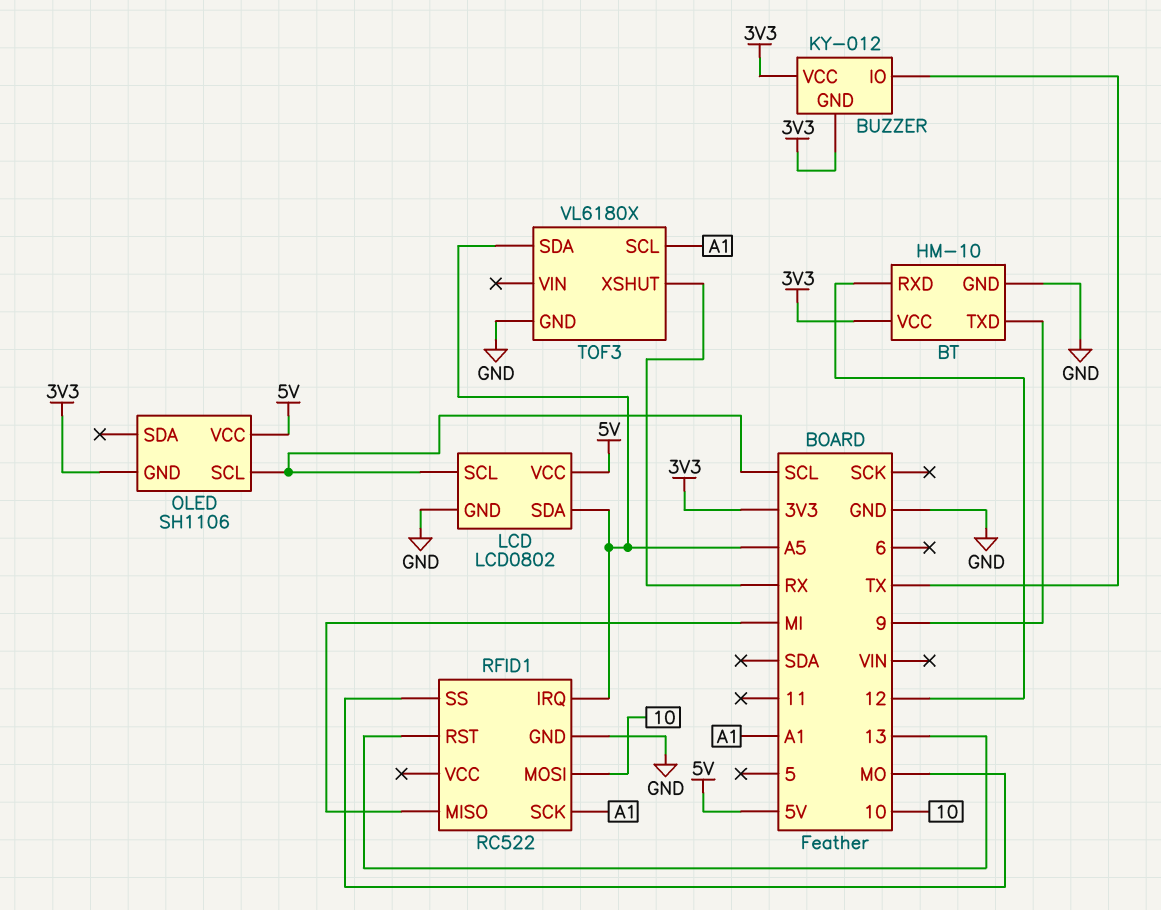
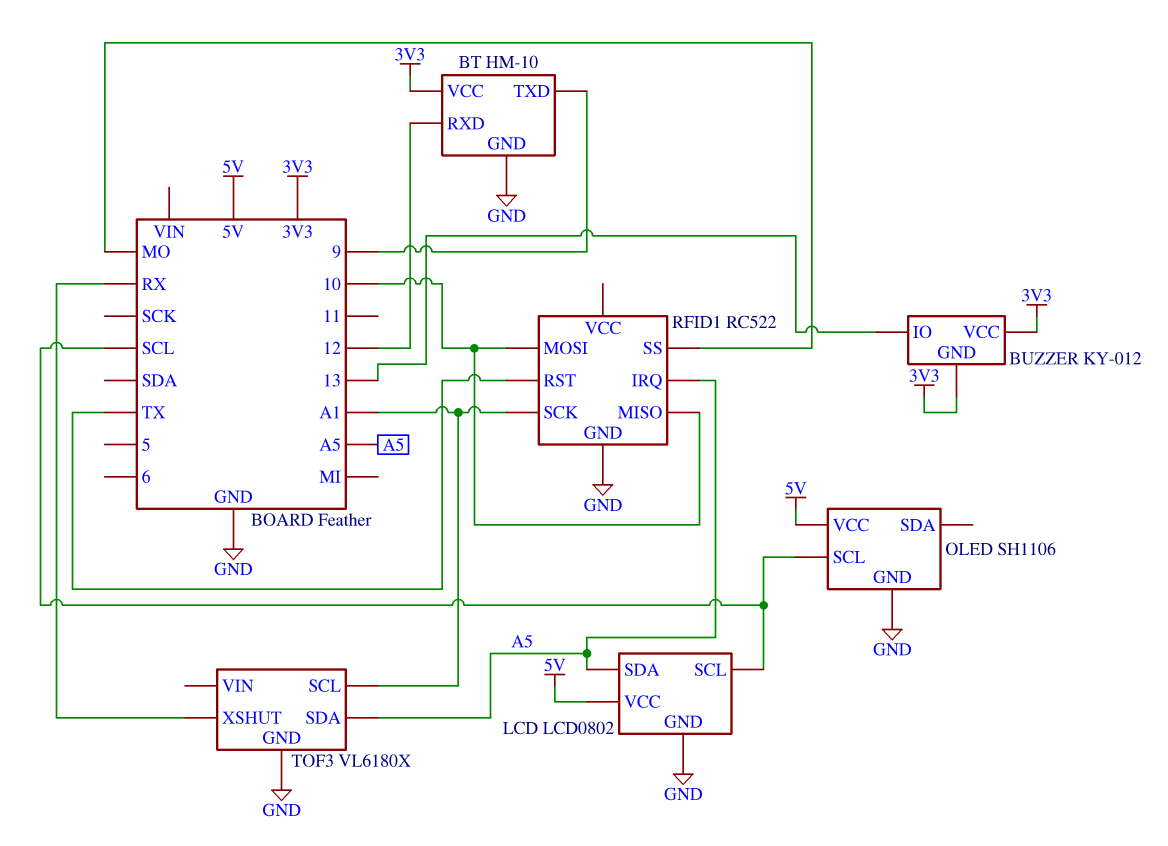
BUZZER pin IO: TX -> 13
OLED pin GND: 3V3 -> GND
RFID1 pin MISO: MI -> 10
RFID1 pin RST: 13 -> TX

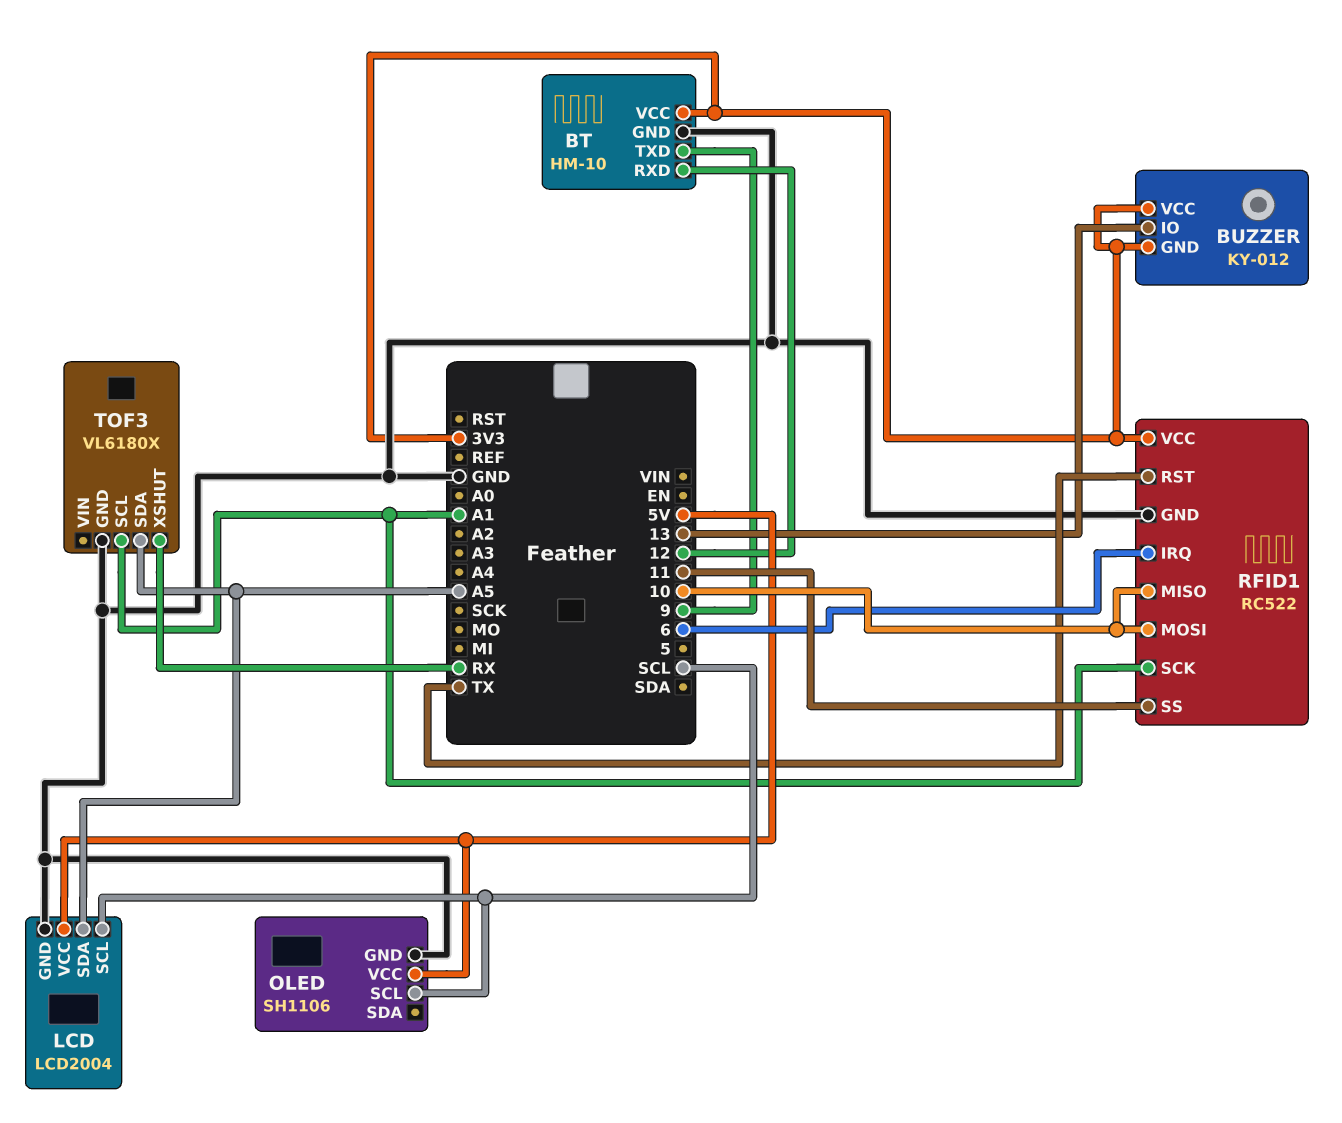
LCD: LCD0802 -> LCD2004
RFID1 pin IRQ: A5 -> 6
RFID1 pin SS: MO -> 11
RFID1 pin VCC: none -> 3V3

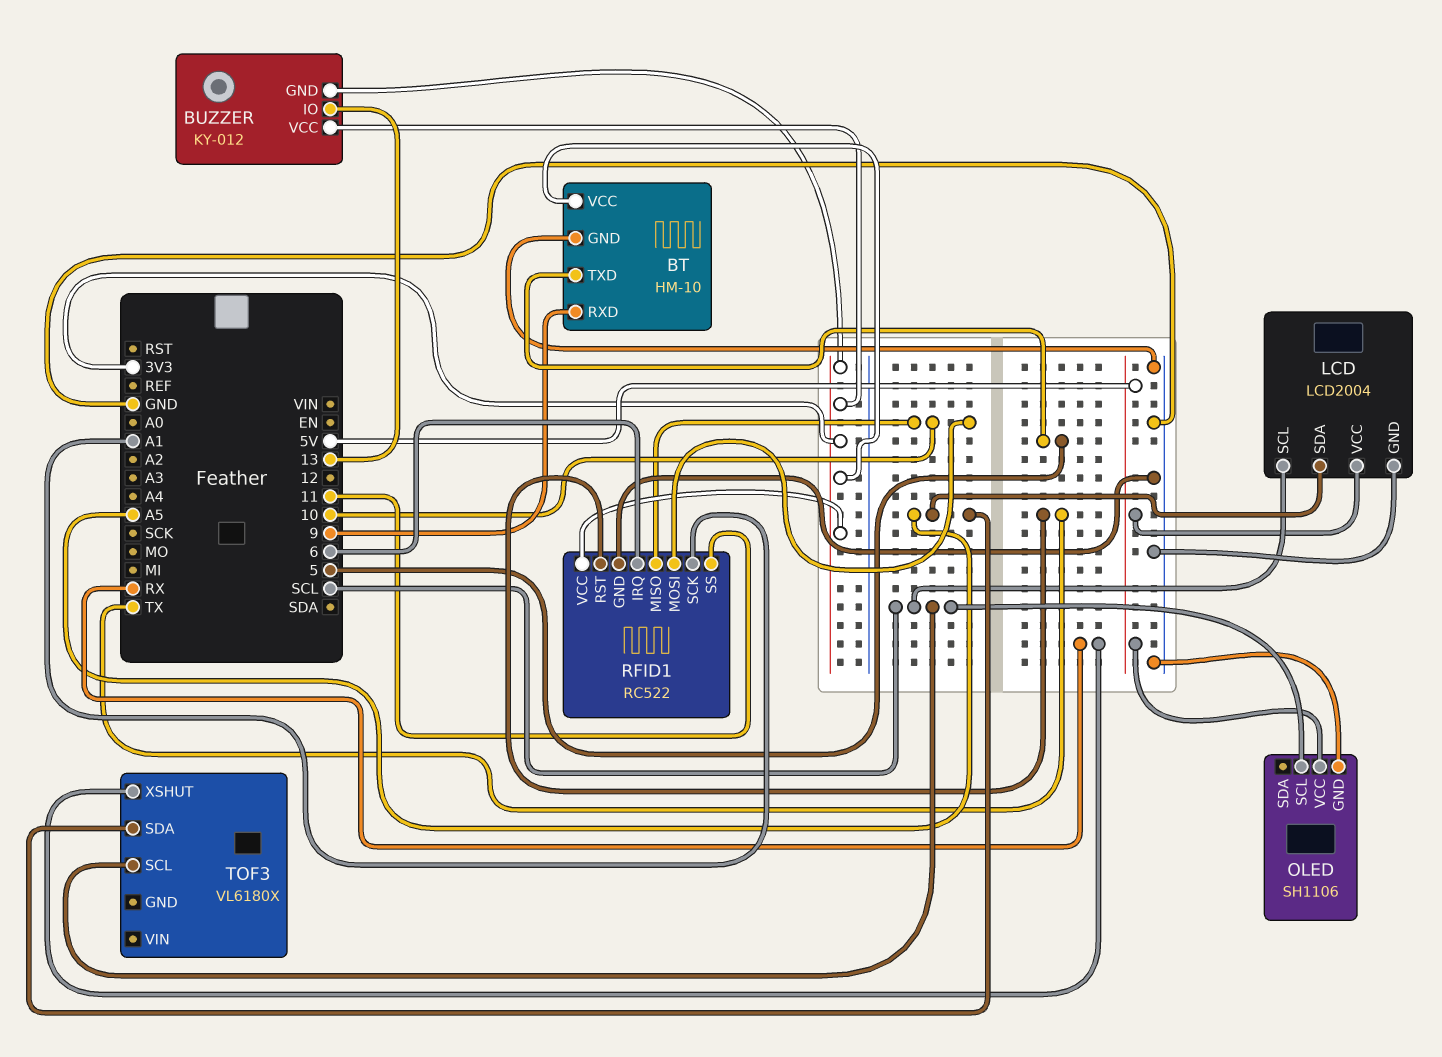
BT pin RXD: 12 -> 9
BT pin TXD: 9 -> 5
TOF3 pin GND: GND -> none
TOF3 pin SCL: A1 -> SCL

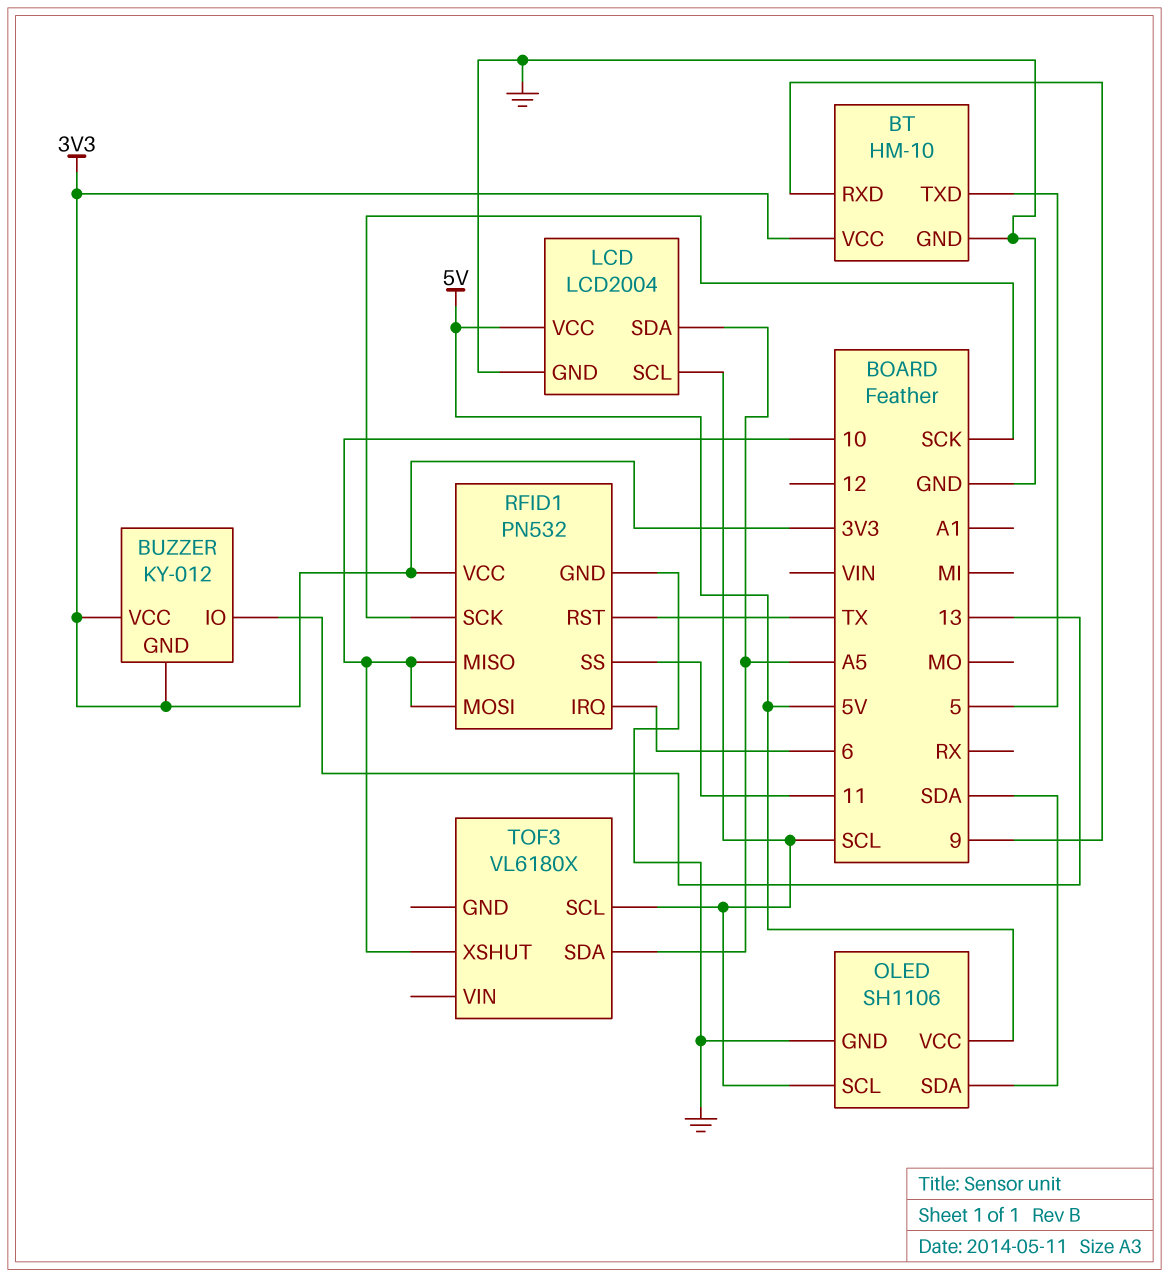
OLED pin SDA: none -> SDA
RFID1: RC522 -> PN532
RFID1 pin SCK: A1 -> SCK
TOF3 pin XSHUT: RX -> 10

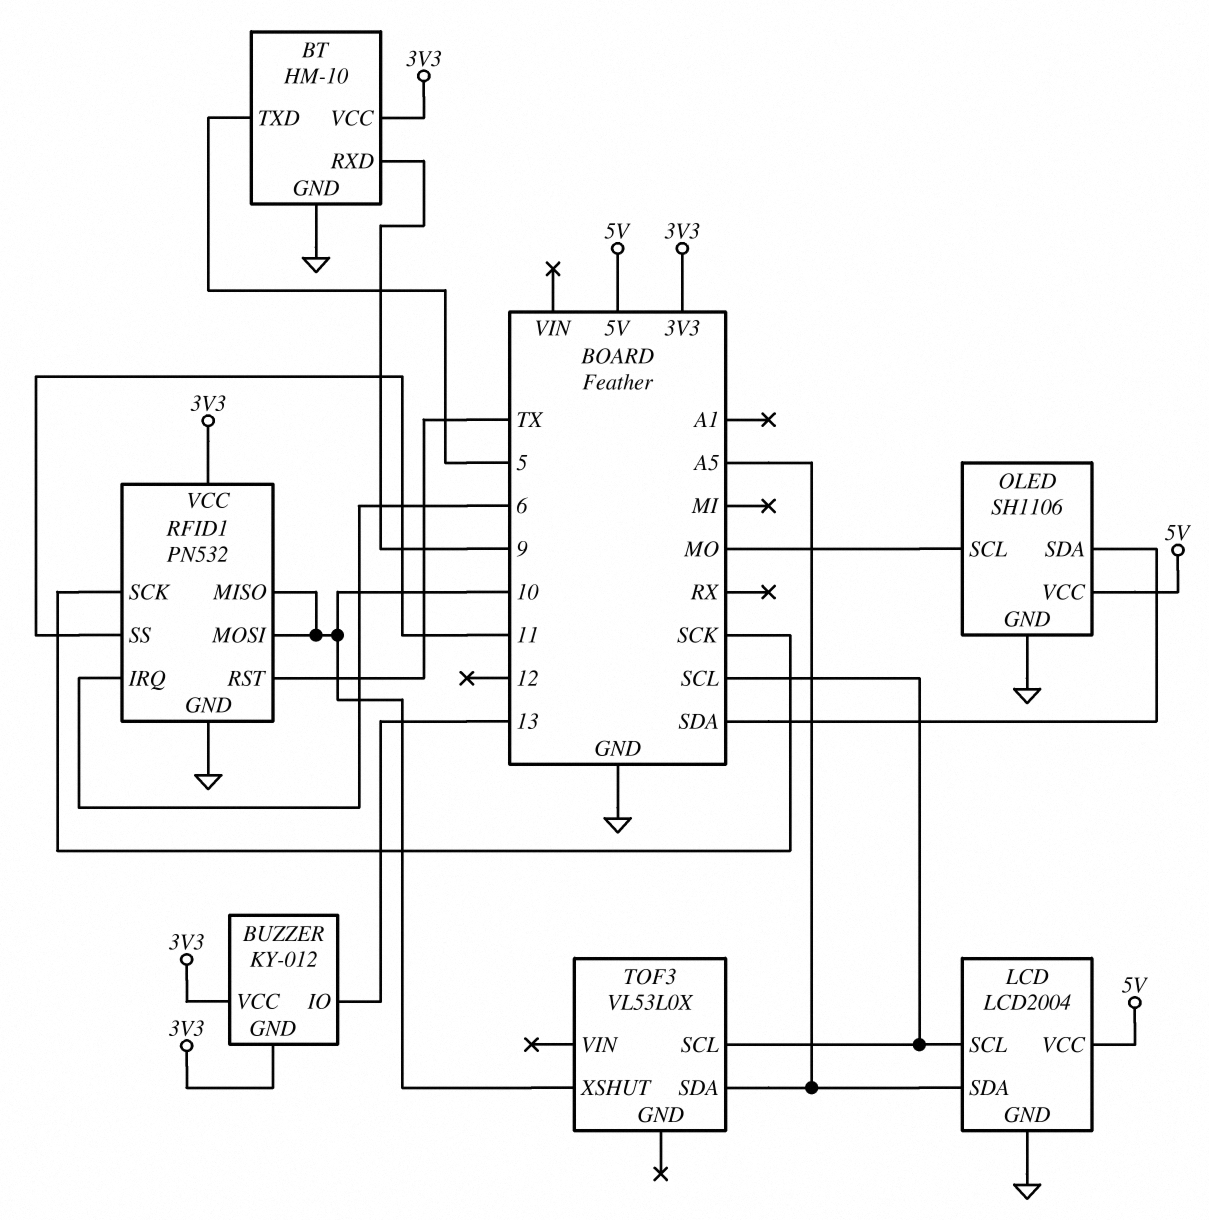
OLED pin SCL: SCL -> MO
TOF3: VL6180X -> VL53L0X

